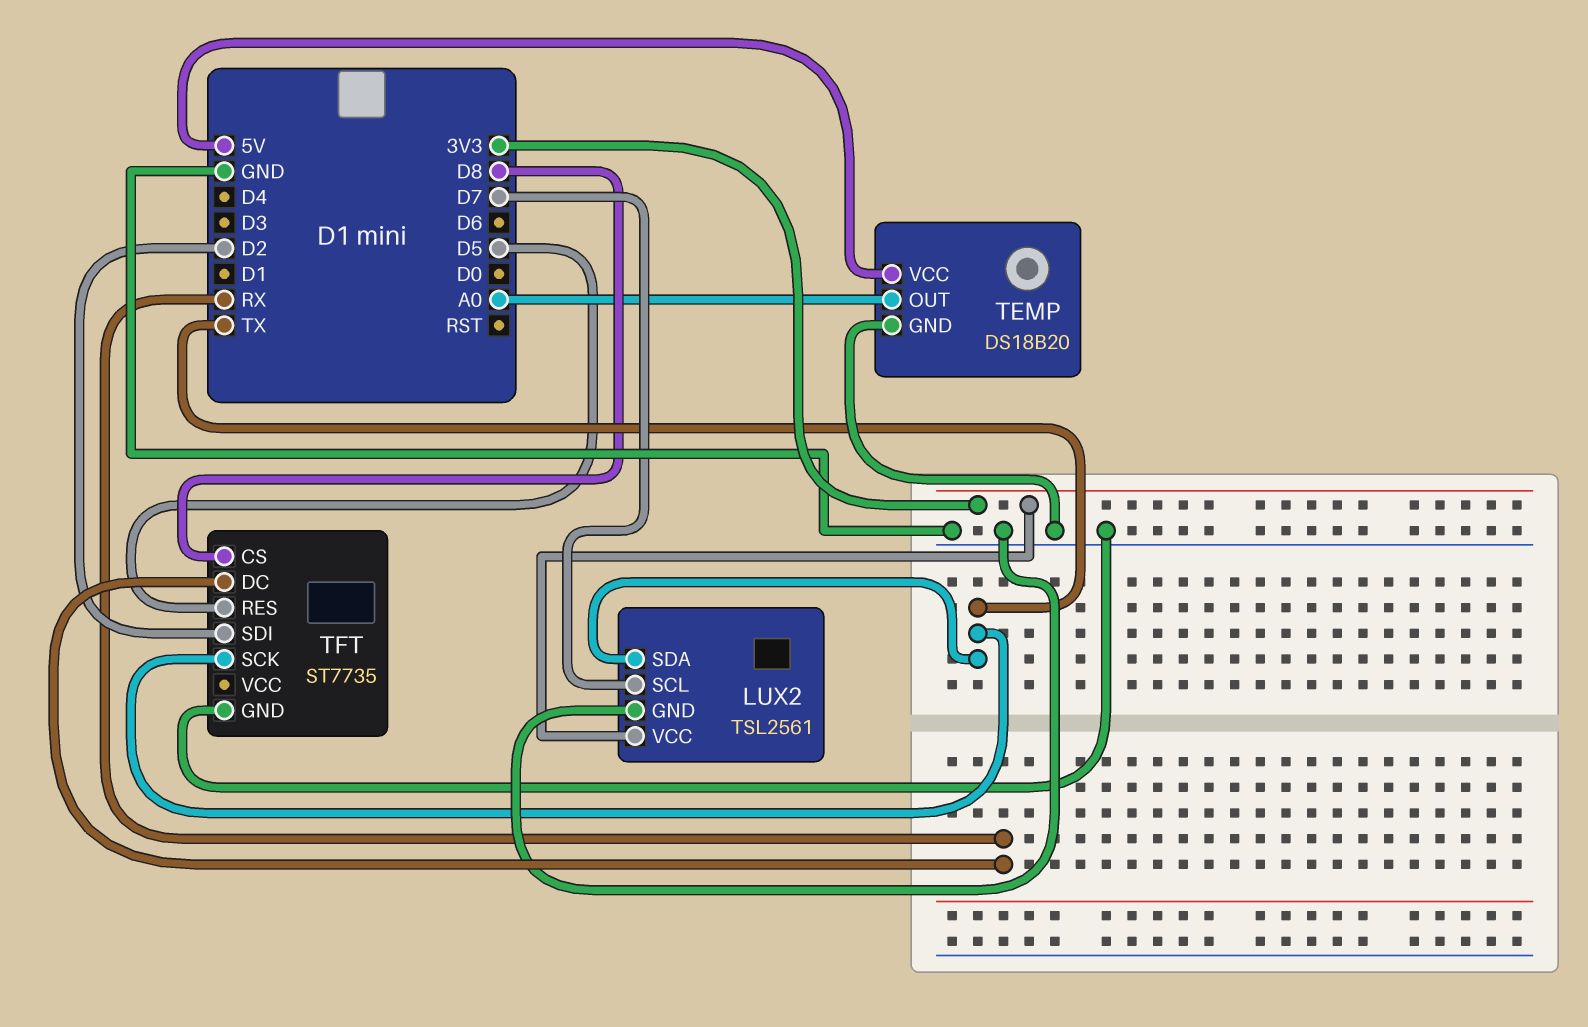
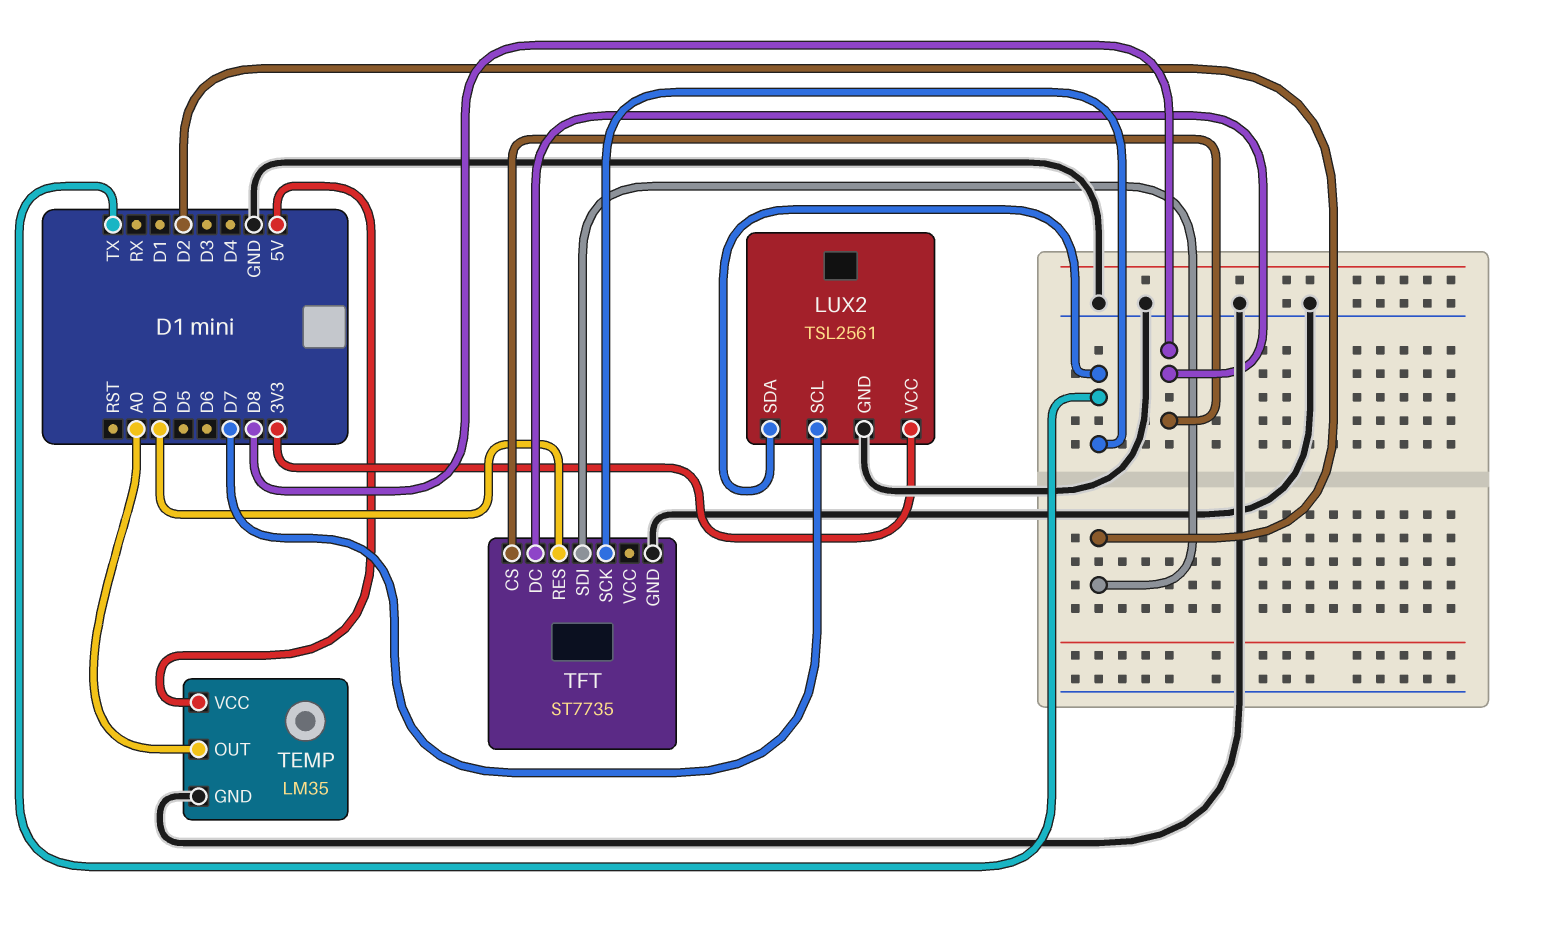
TEMP: DS18B20 -> LM35
TFT pin DC: RX -> D8
TFT pin RES: D5 -> D0

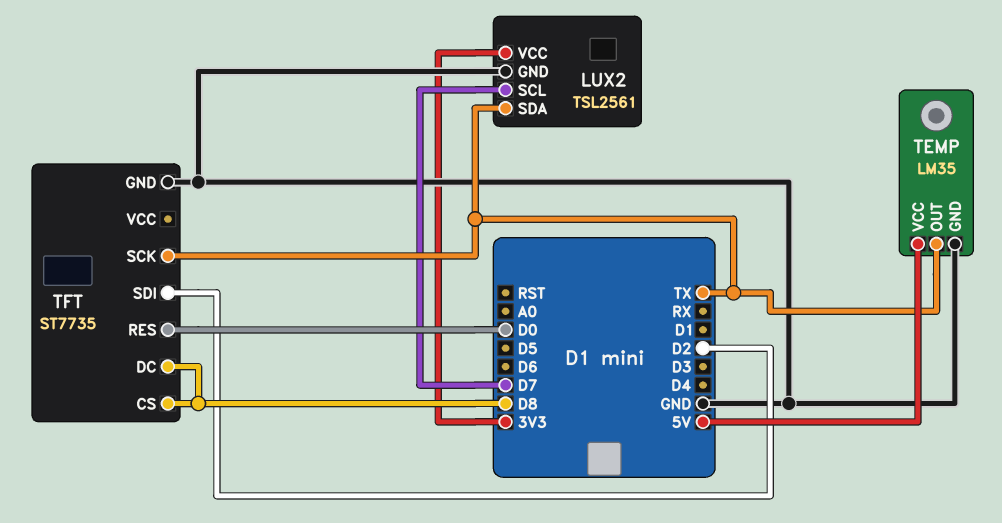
TEMP pin OUT: A0 -> TX

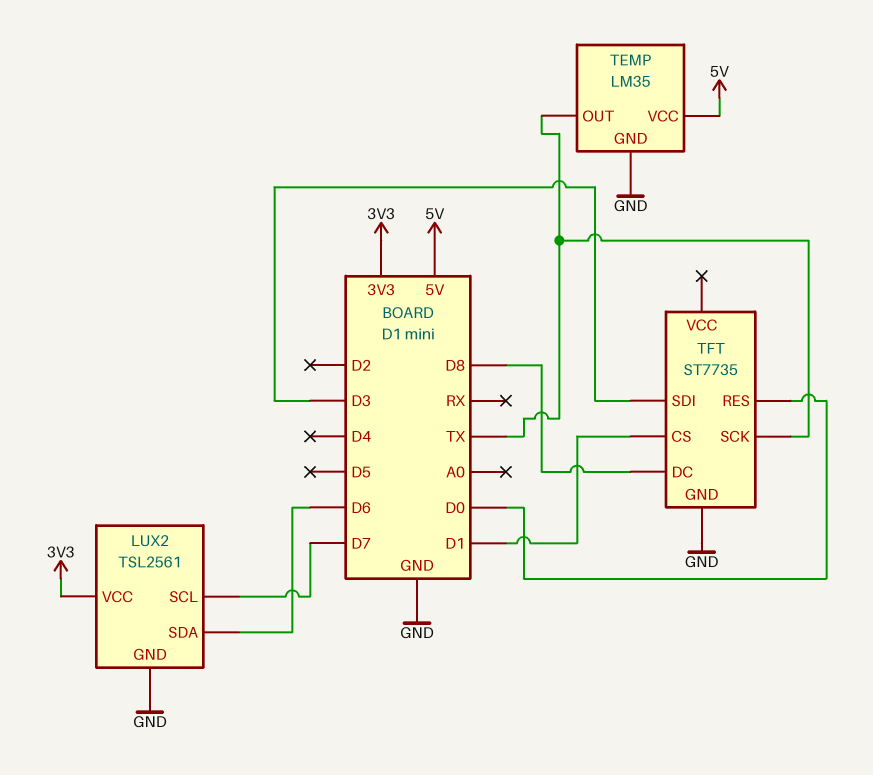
LUX2 pin SDA: TX -> D6
TFT pin CS: D8 -> D1
TFT pin SDI: D2 -> D3

